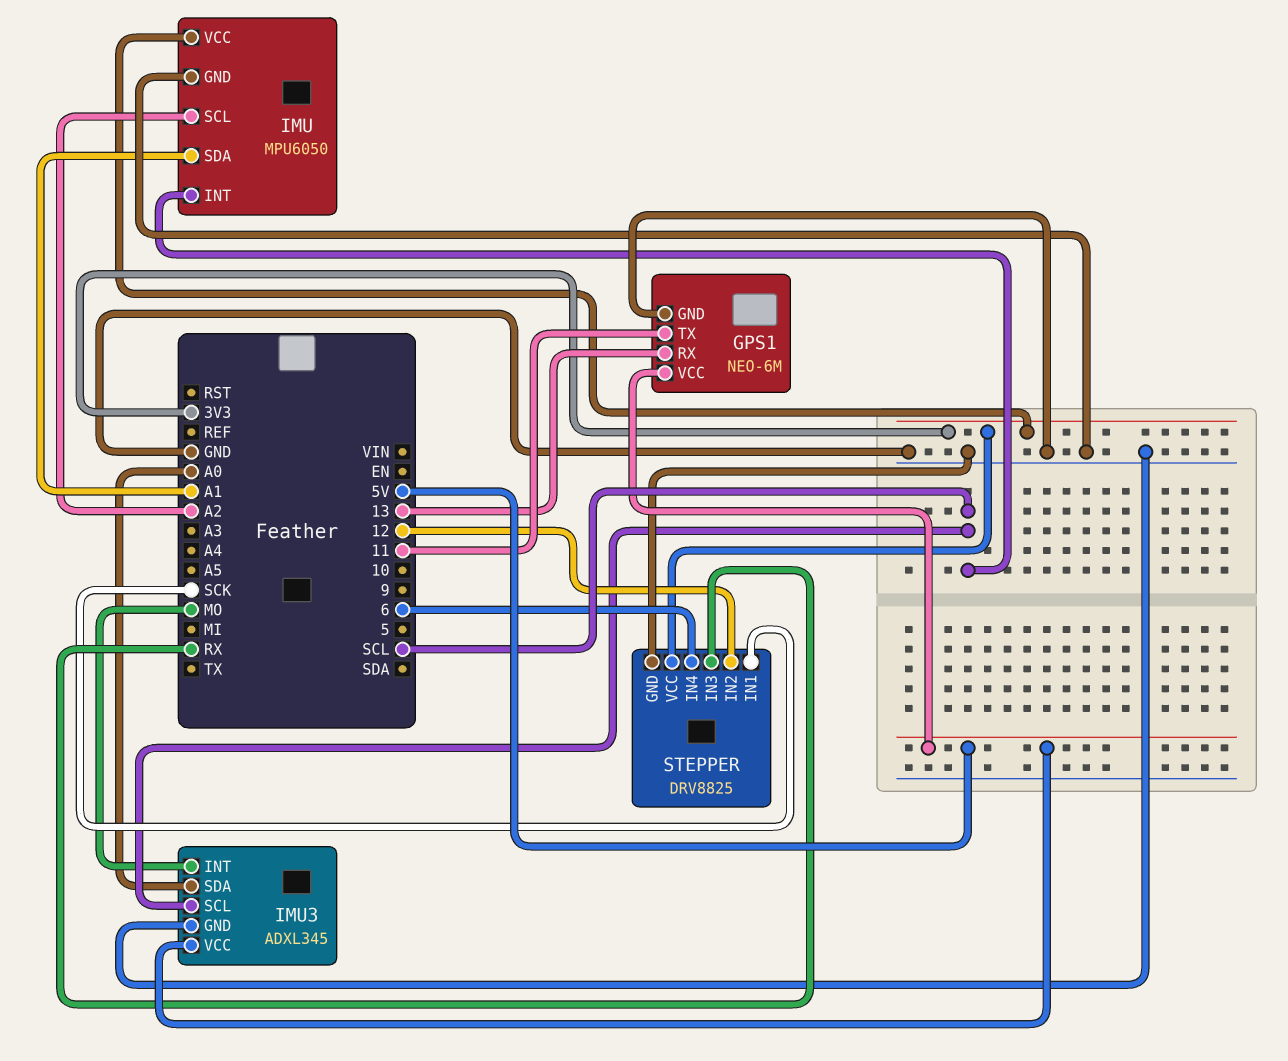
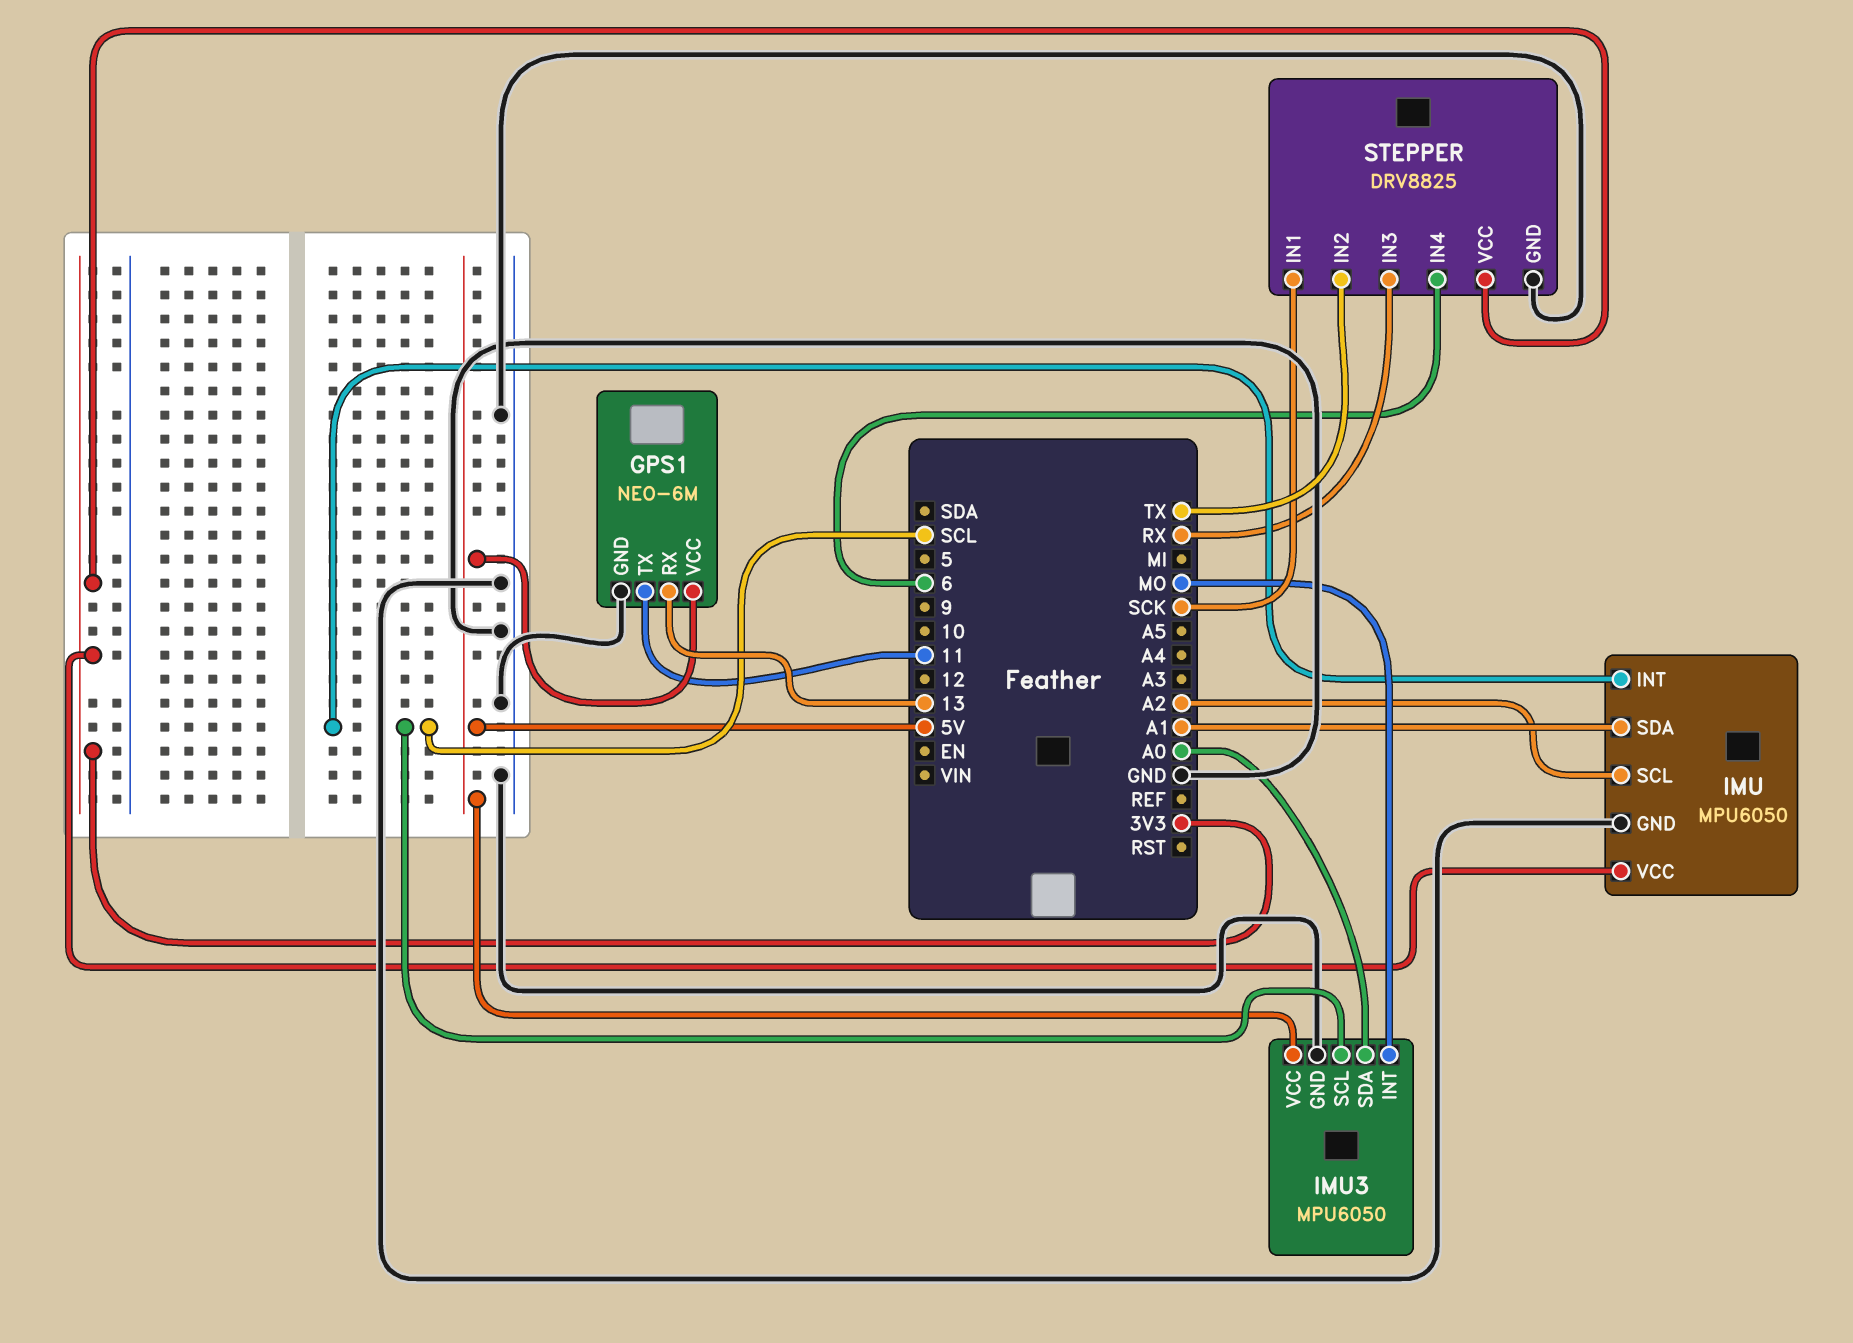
IMU3: ADXL345 -> MPU6050
STEPPER pin IN2: 12 -> TX

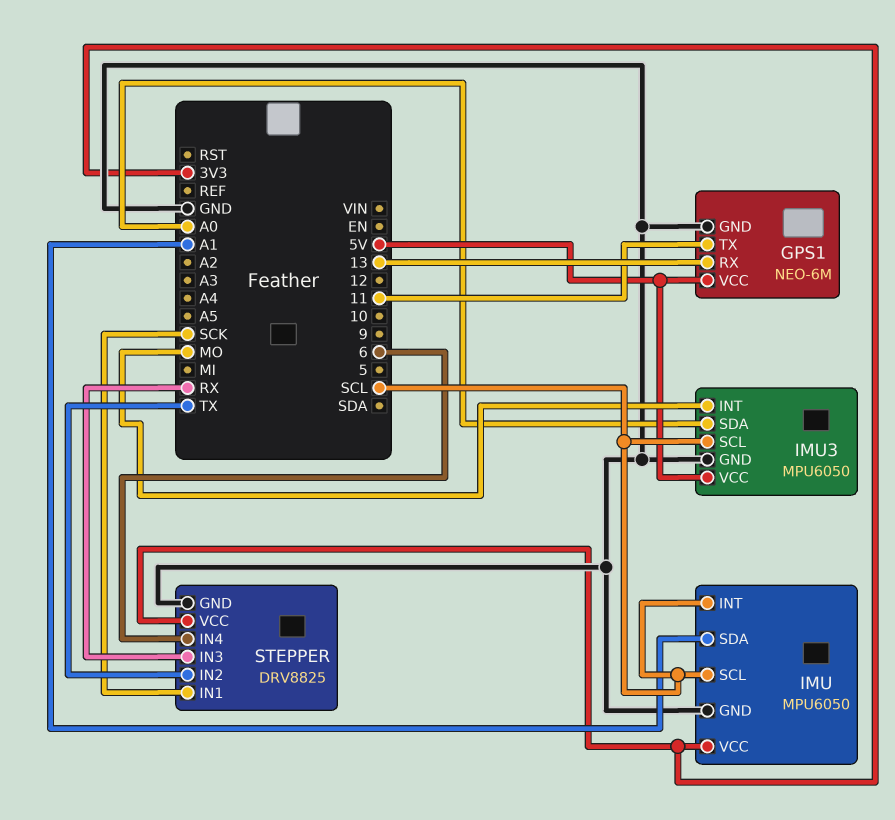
IMU pin SCL: A2 -> SCL

